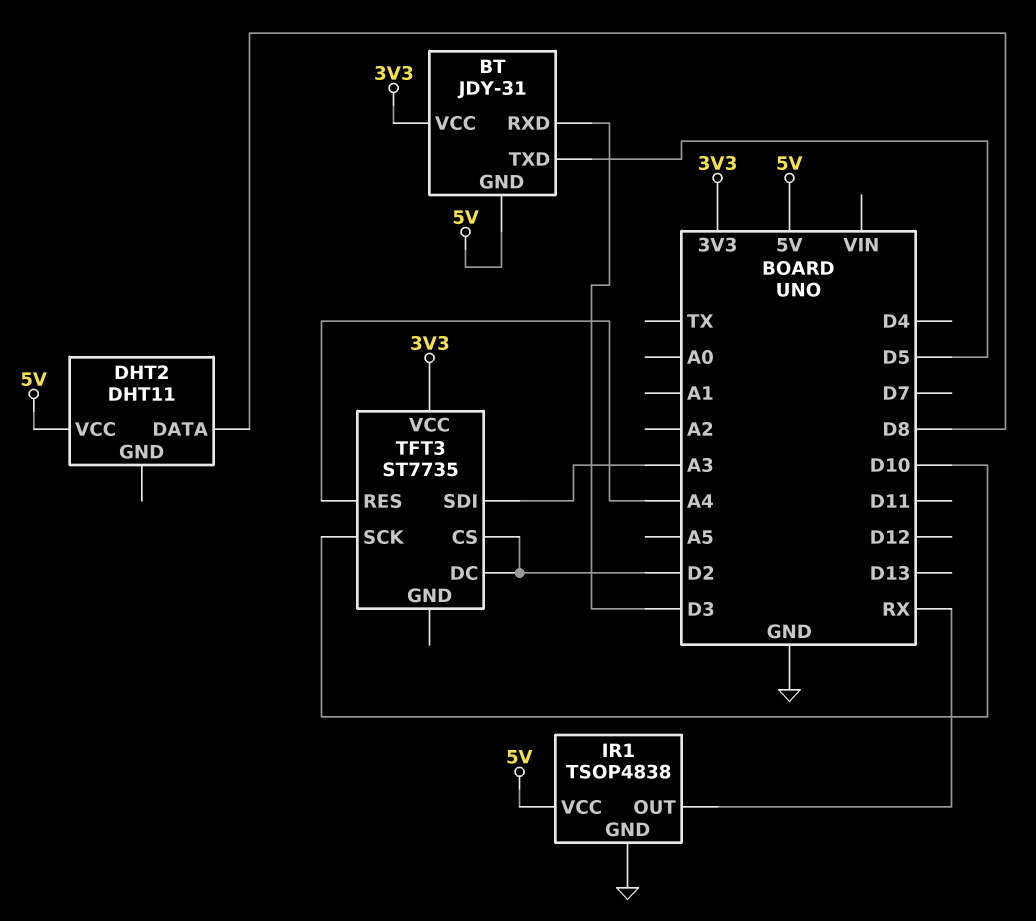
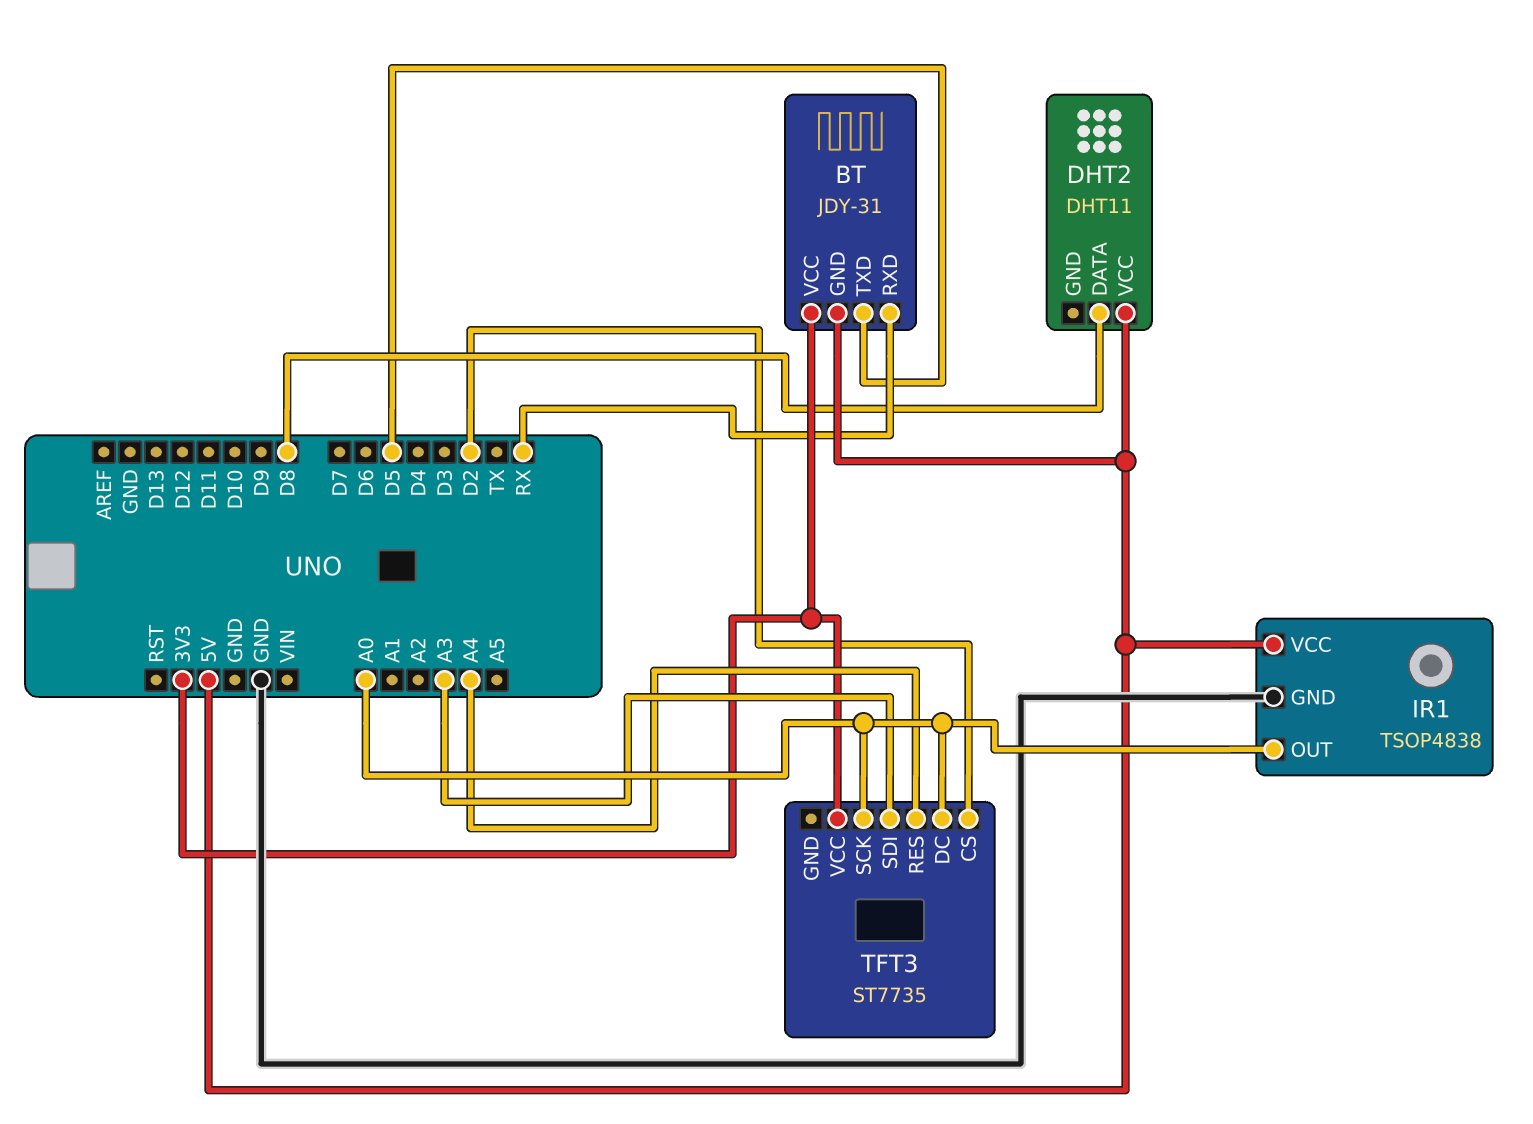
BT pin RXD: D3 -> RX
IR1 pin OUT: RX -> A0
TFT3 pin DC: D2 -> A0
TFT3 pin SCK: D10 -> A0

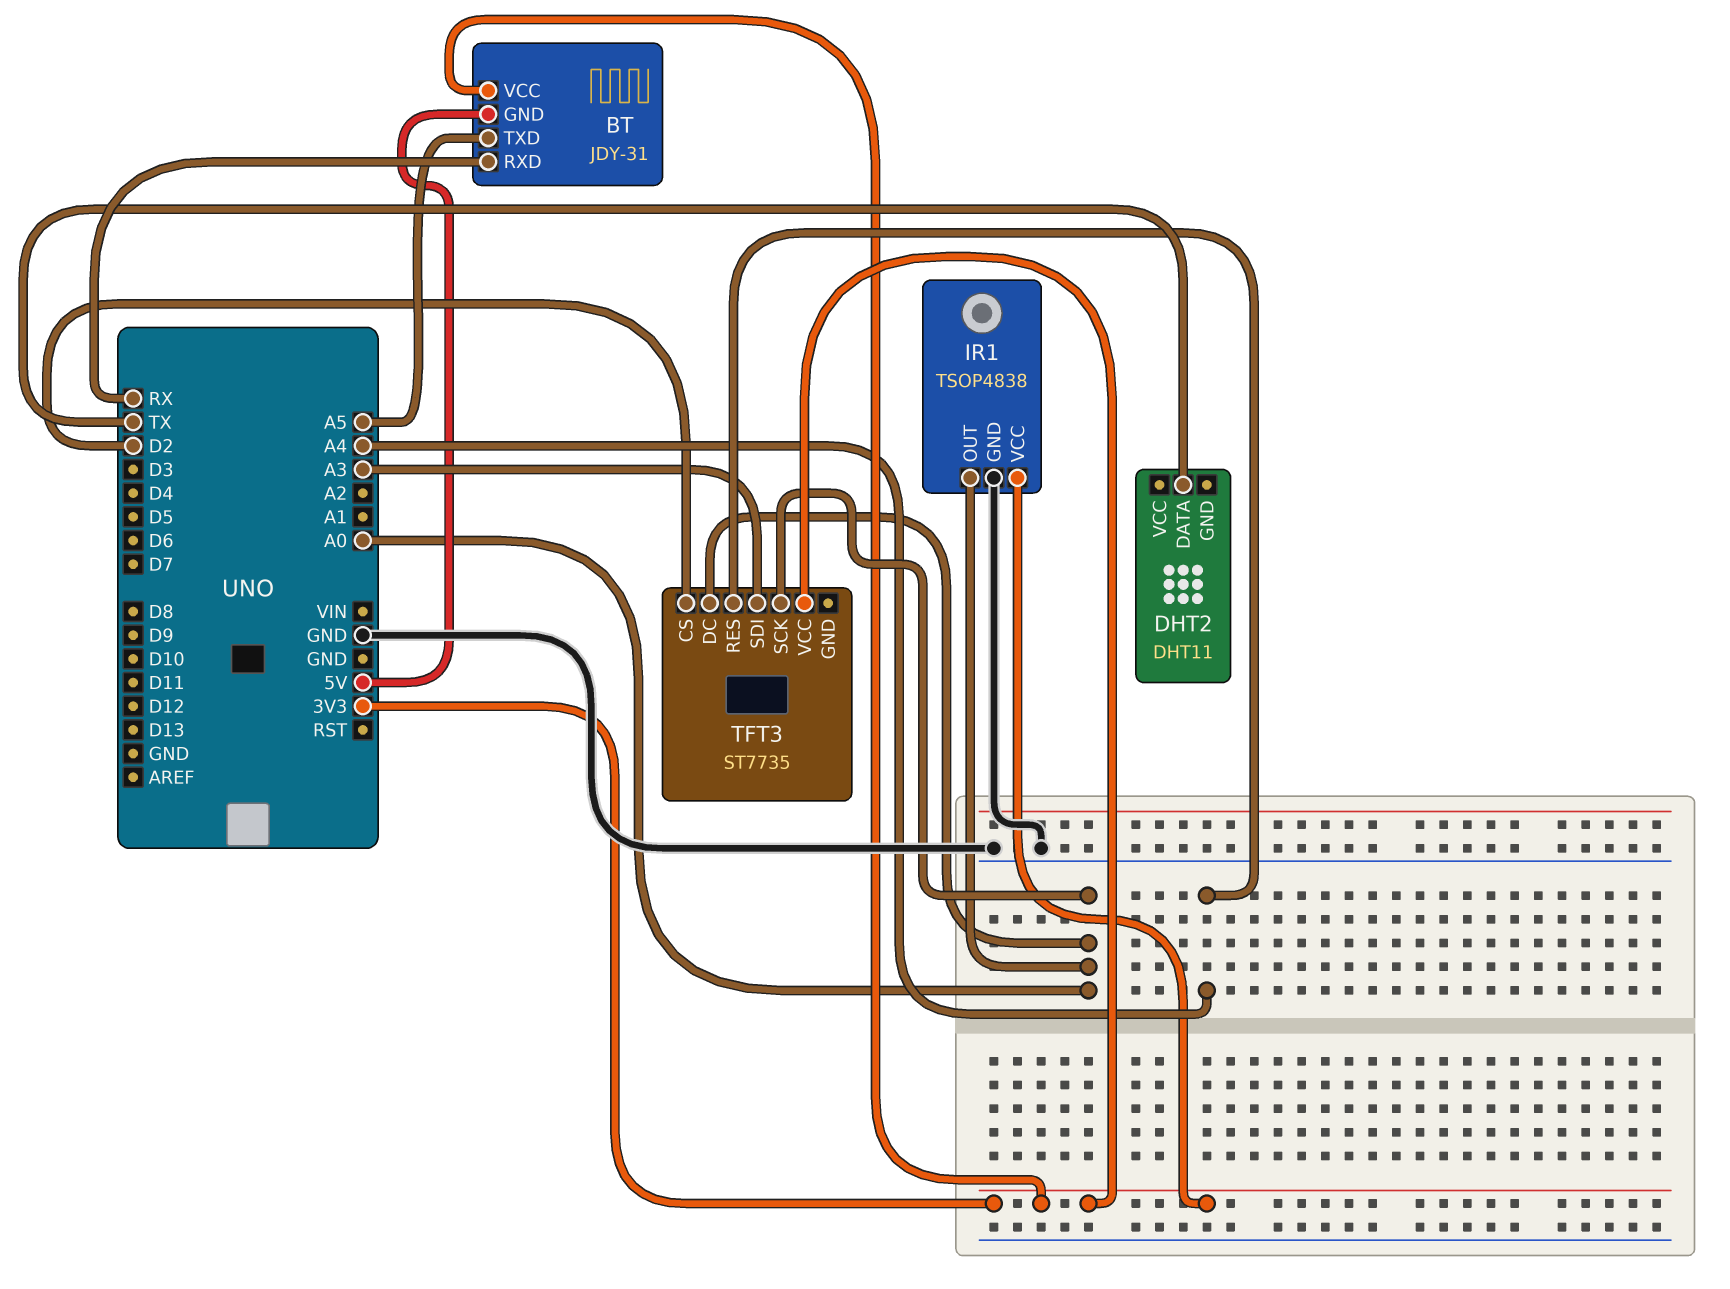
BT pin TXD: D5 -> A5
DHT2 pin DATA: D8 -> TX
DHT2 pin VCC: 5V -> none
IR1 pin VCC: 5V -> 3V3

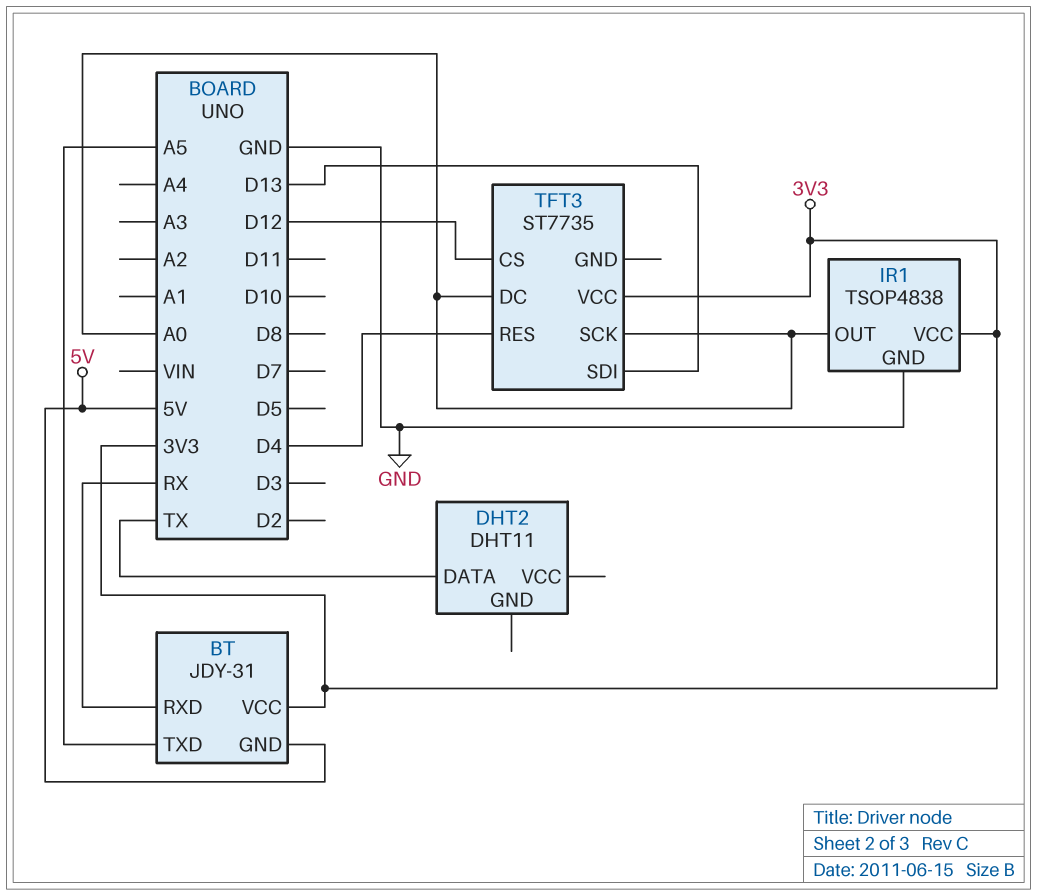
TFT3 pin CS: D2 -> D12
TFT3 pin RES: A4 -> D4
TFT3 pin SDI: A3 -> D13

